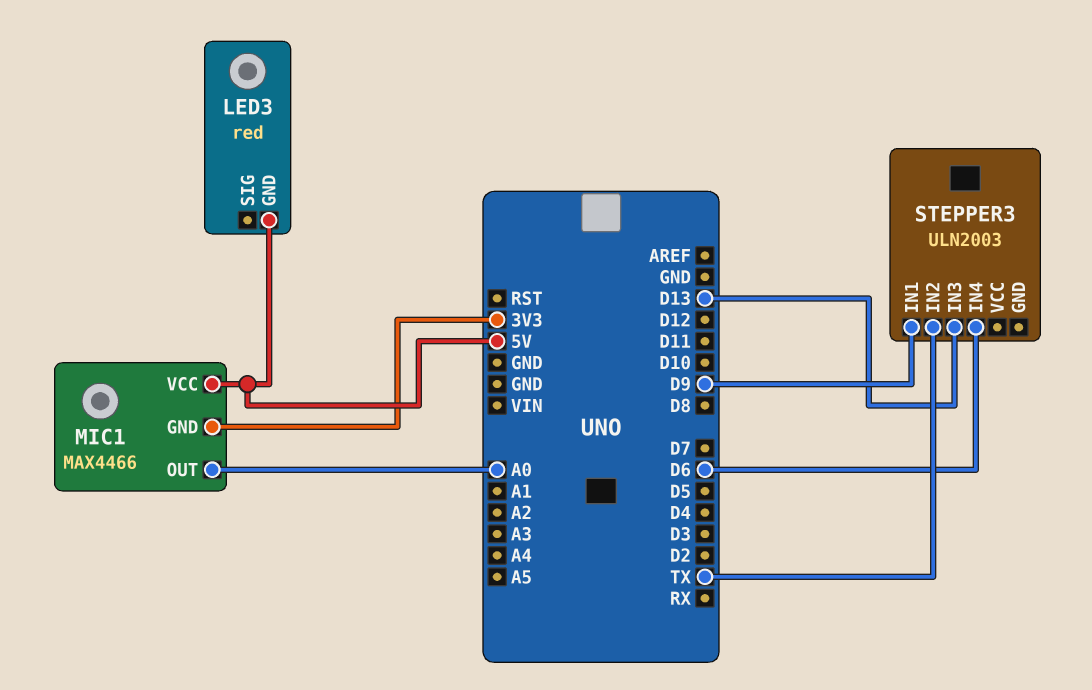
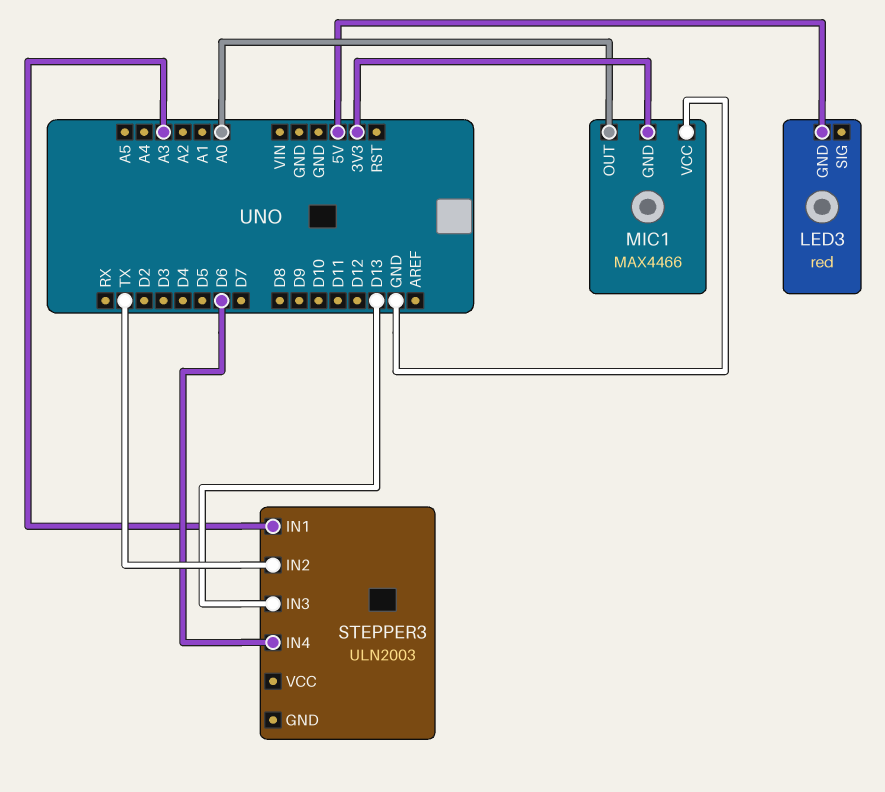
MIC1 pin VCC: 5V -> GND
STEPPER3 pin IN1: D9 -> A3

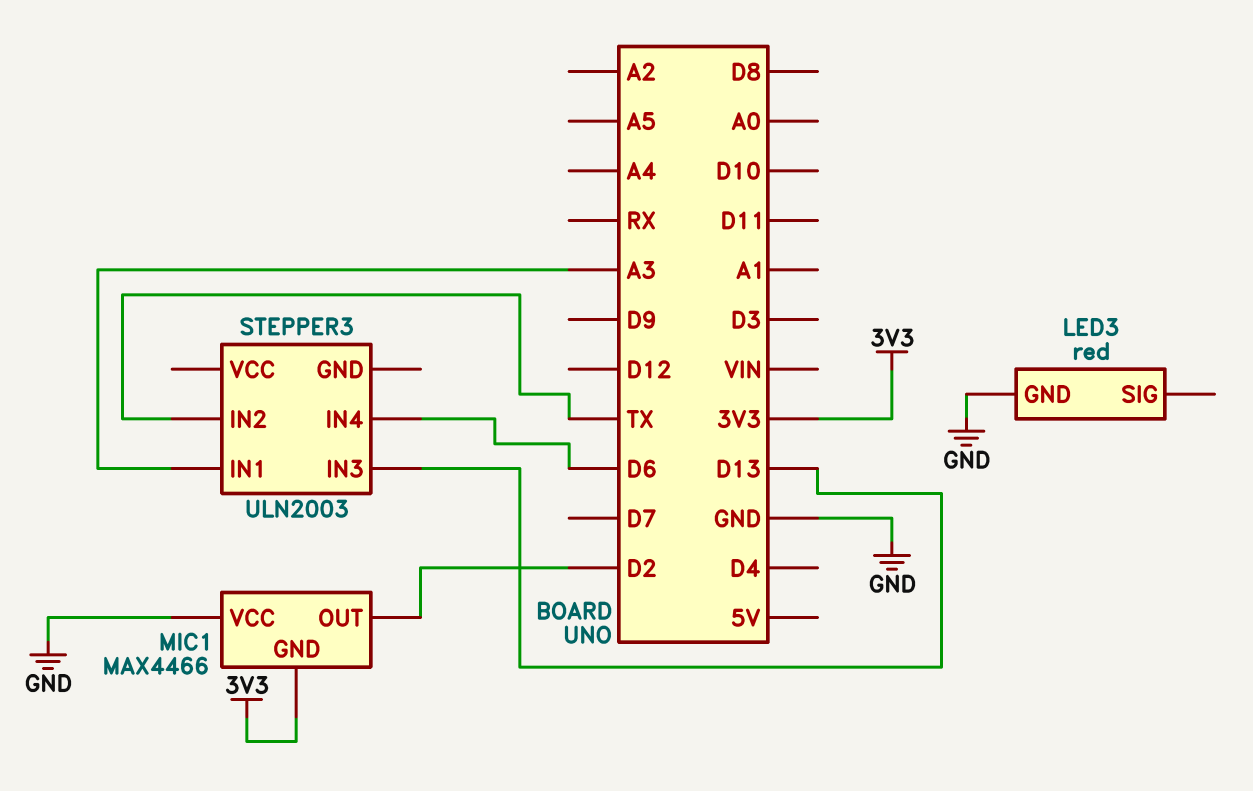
LED3 pin GND: 5V -> GND
MIC1 pin OUT: A0 -> D2

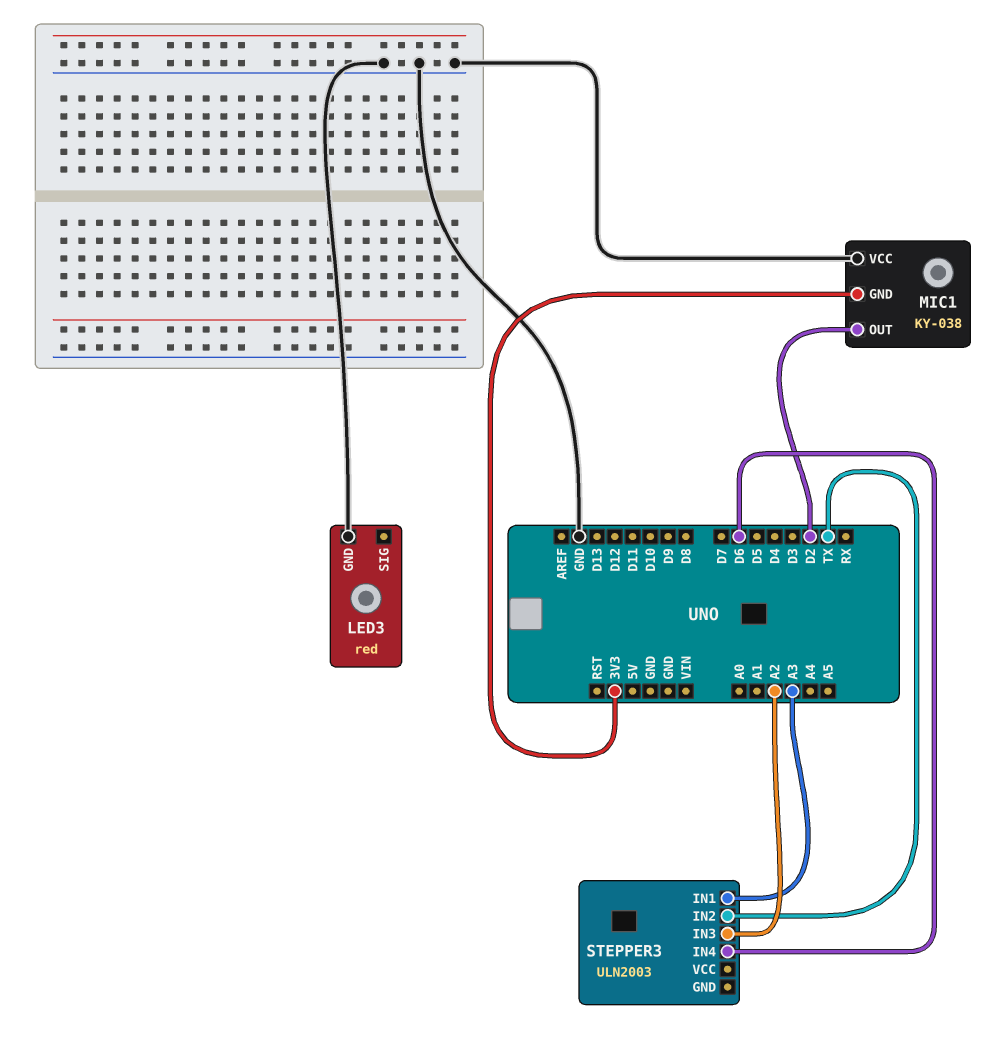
MIC1: MAX4466 -> KY-038
STEPPER3 pin IN3: D13 -> A2

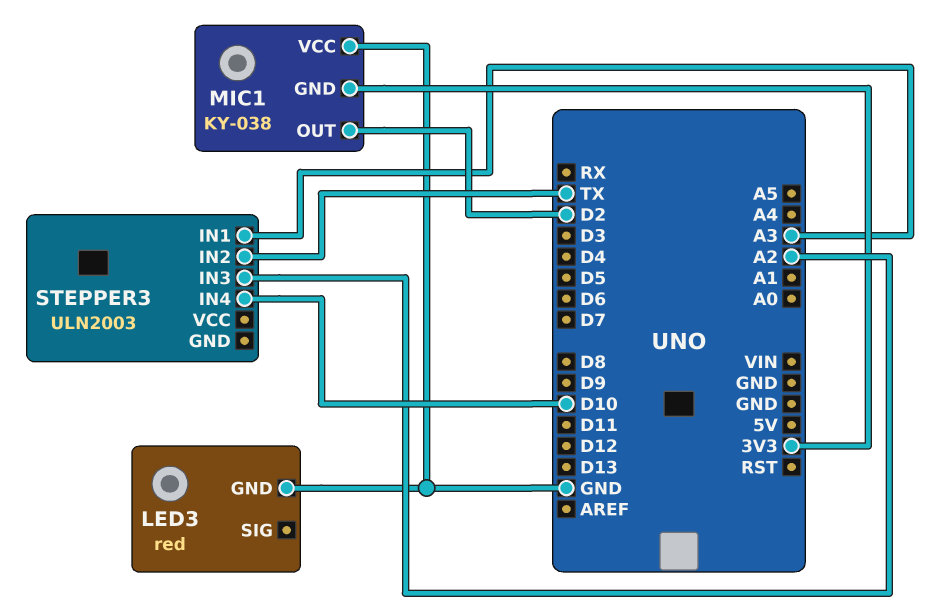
STEPPER3 pin IN4: D6 -> D10

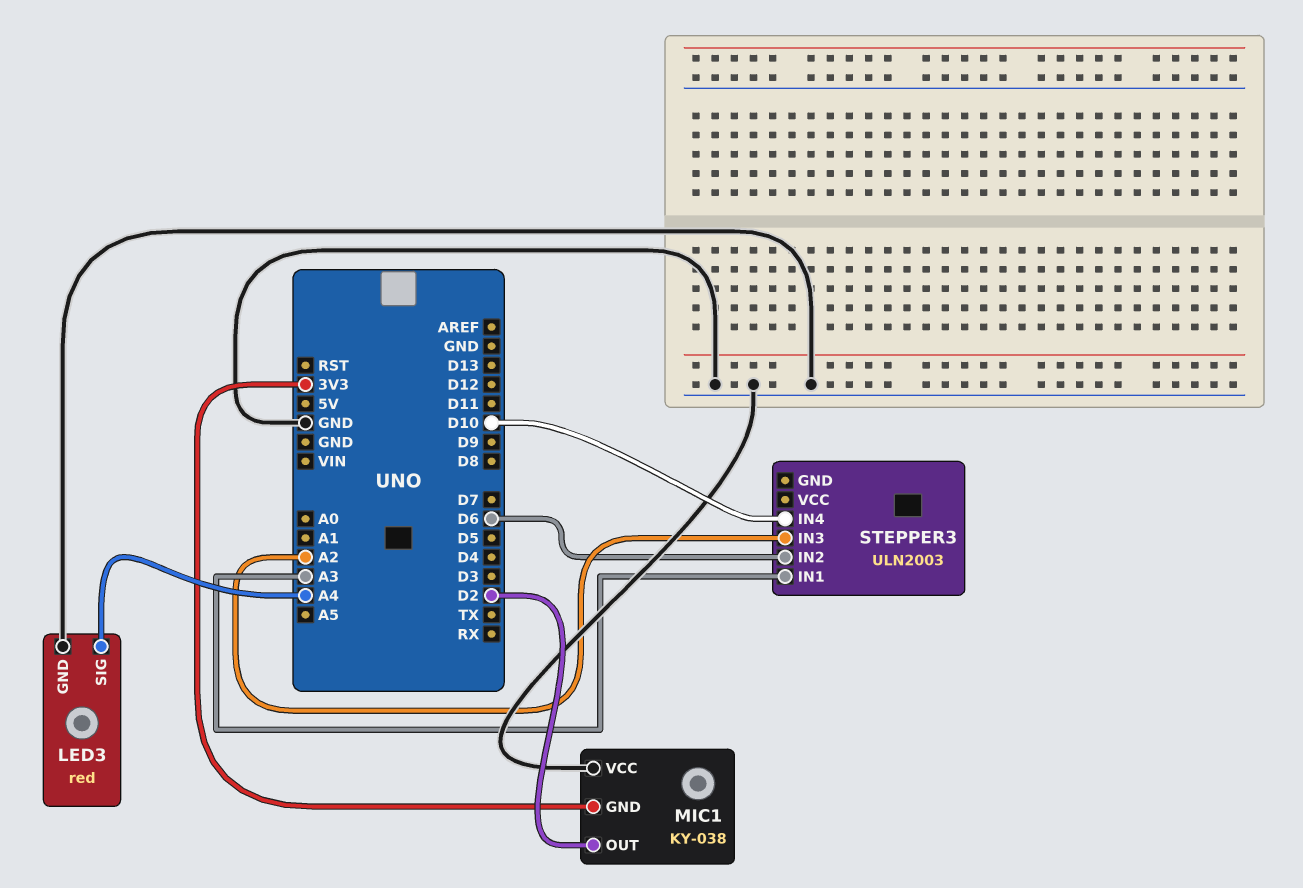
LED3 pin SIG: none -> A4
STEPPER3 pin IN2: TX -> D6

